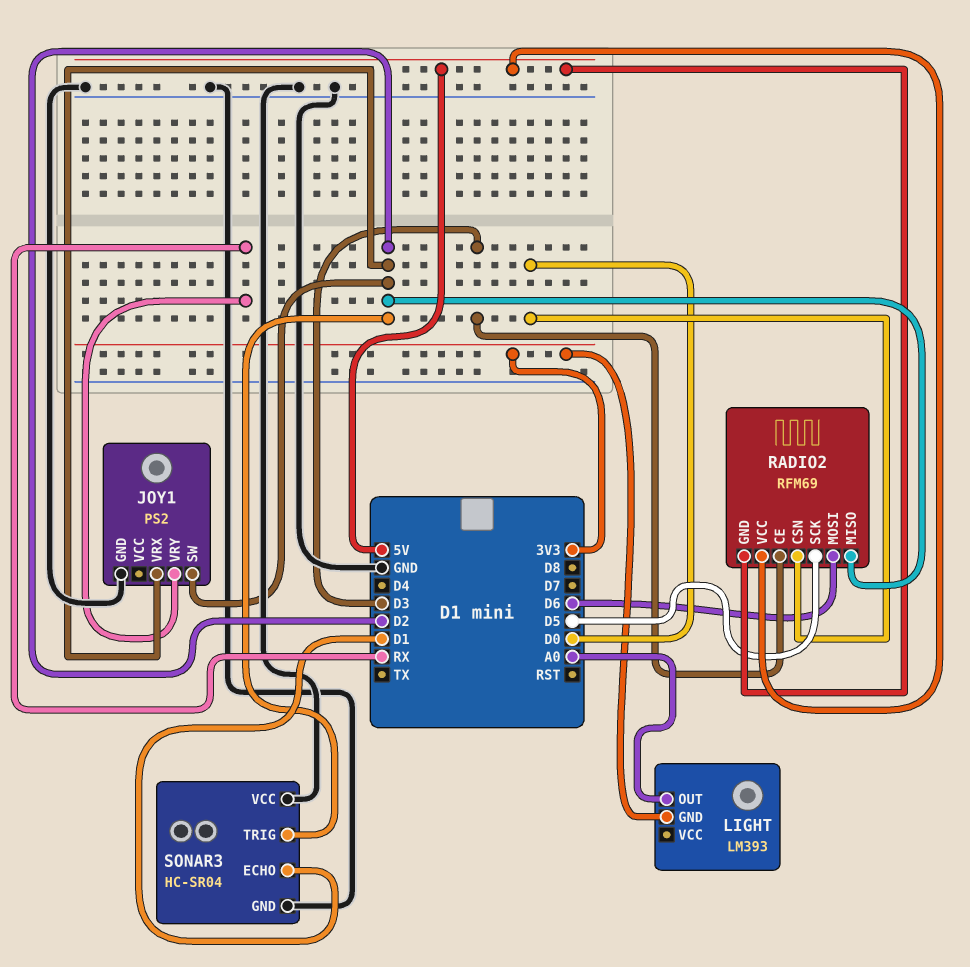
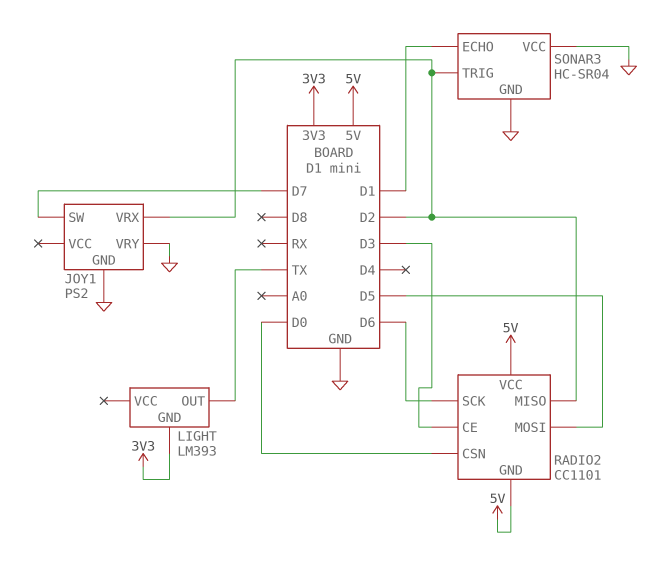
JOY1 pin SW: D2 -> D7
JOY1 pin VRY: RX -> GND
LIGHT pin OUT: A0 -> TX
RADIO2: RFM69 -> CC1101
RADIO2 pin MOSI: D6 -> D5
RADIO2 pin SCK: D5 -> D6

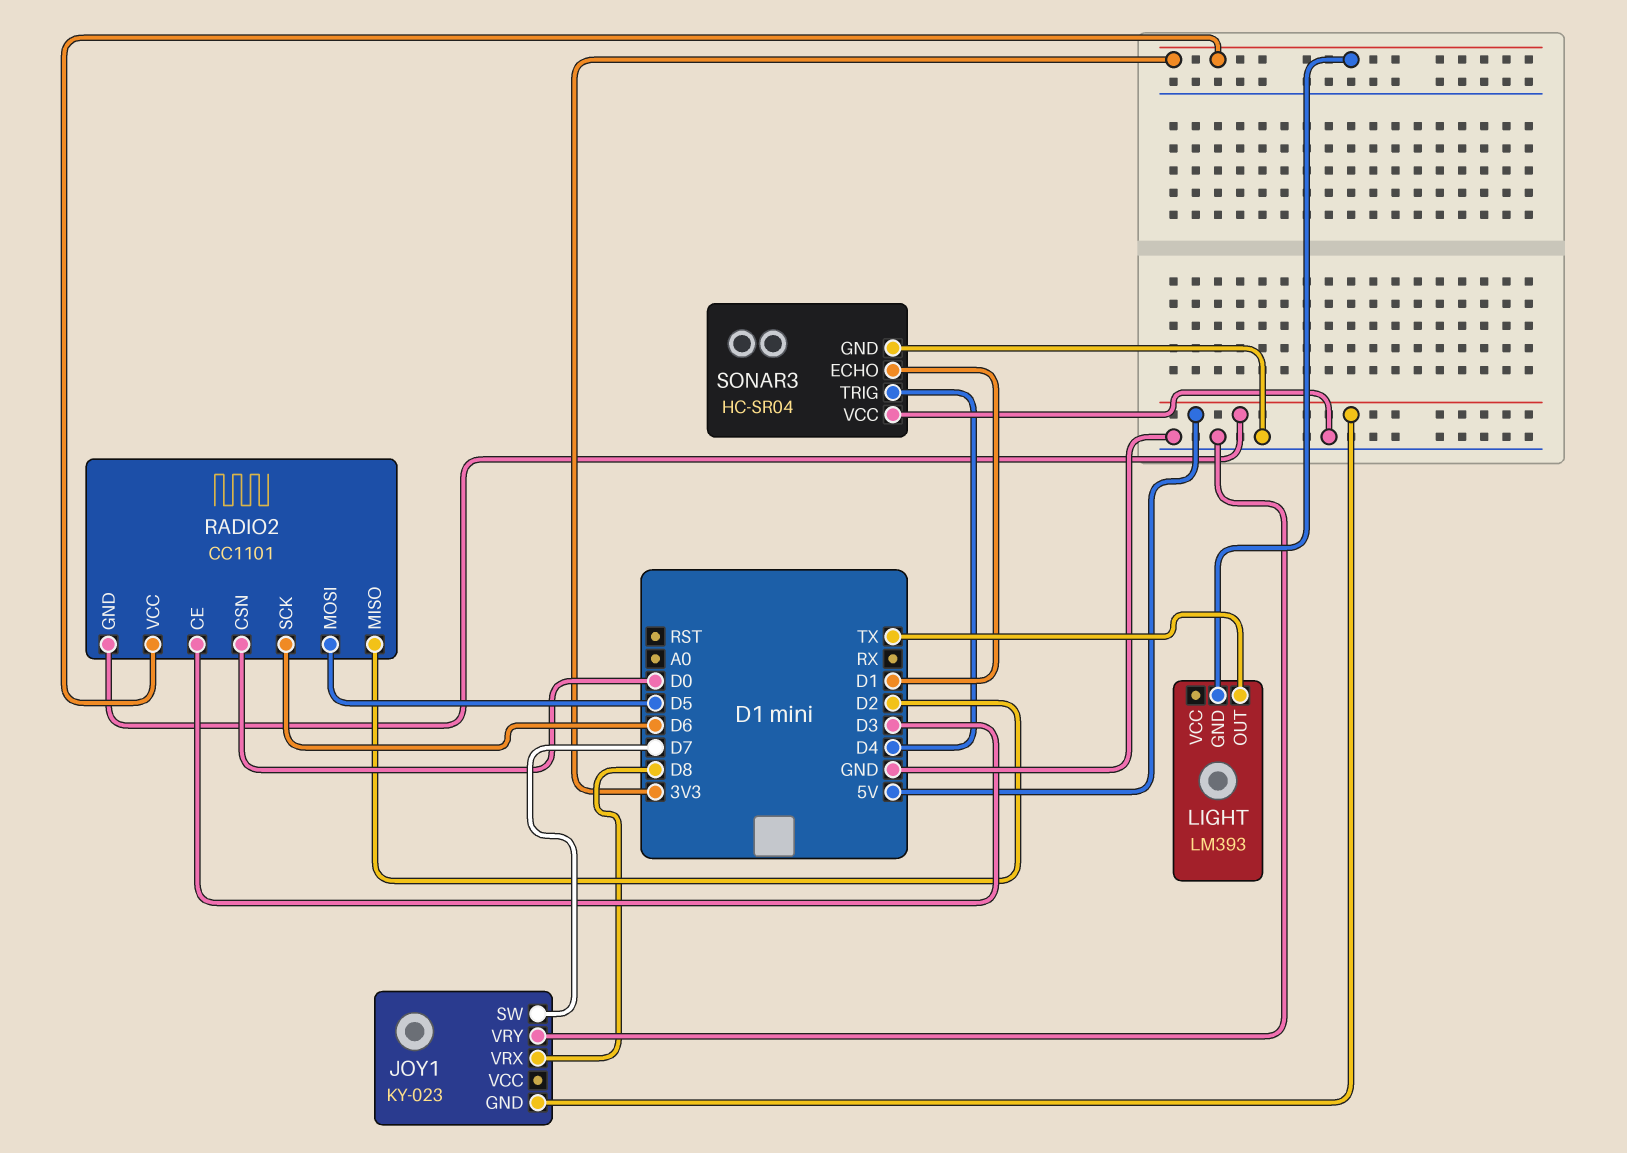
JOY1: PS2 -> KY-023
JOY1 pin GND: GND -> 5V
JOY1 pin VRX: D2 -> D8
RADIO2 pin VCC: 5V -> 3V3
SONAR3 pin TRIG: D2 -> D4

